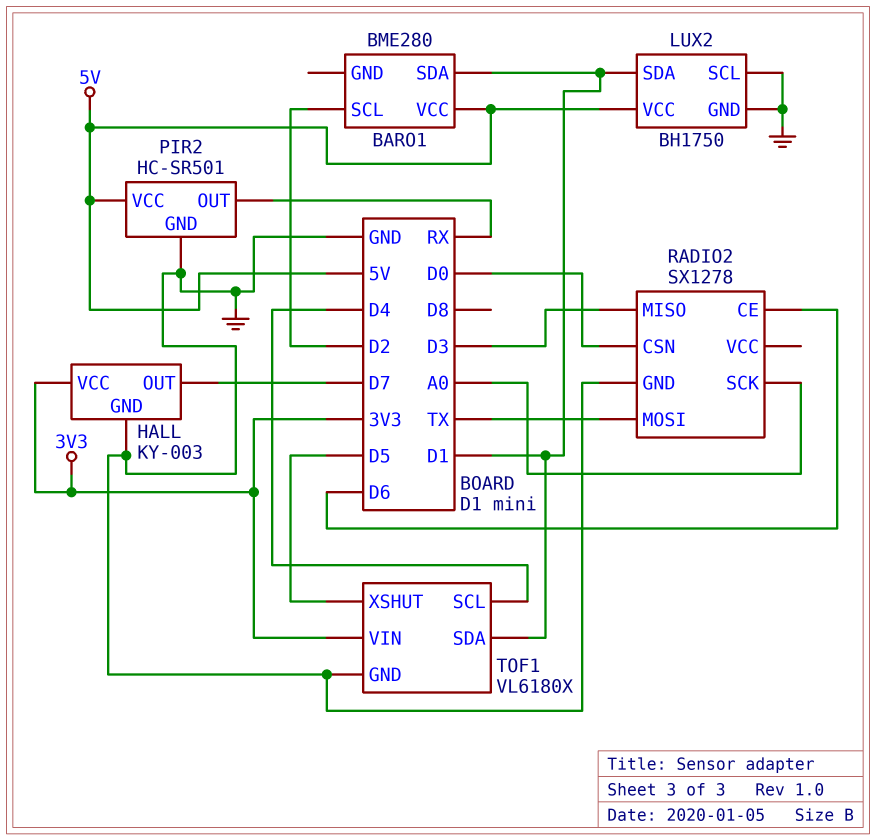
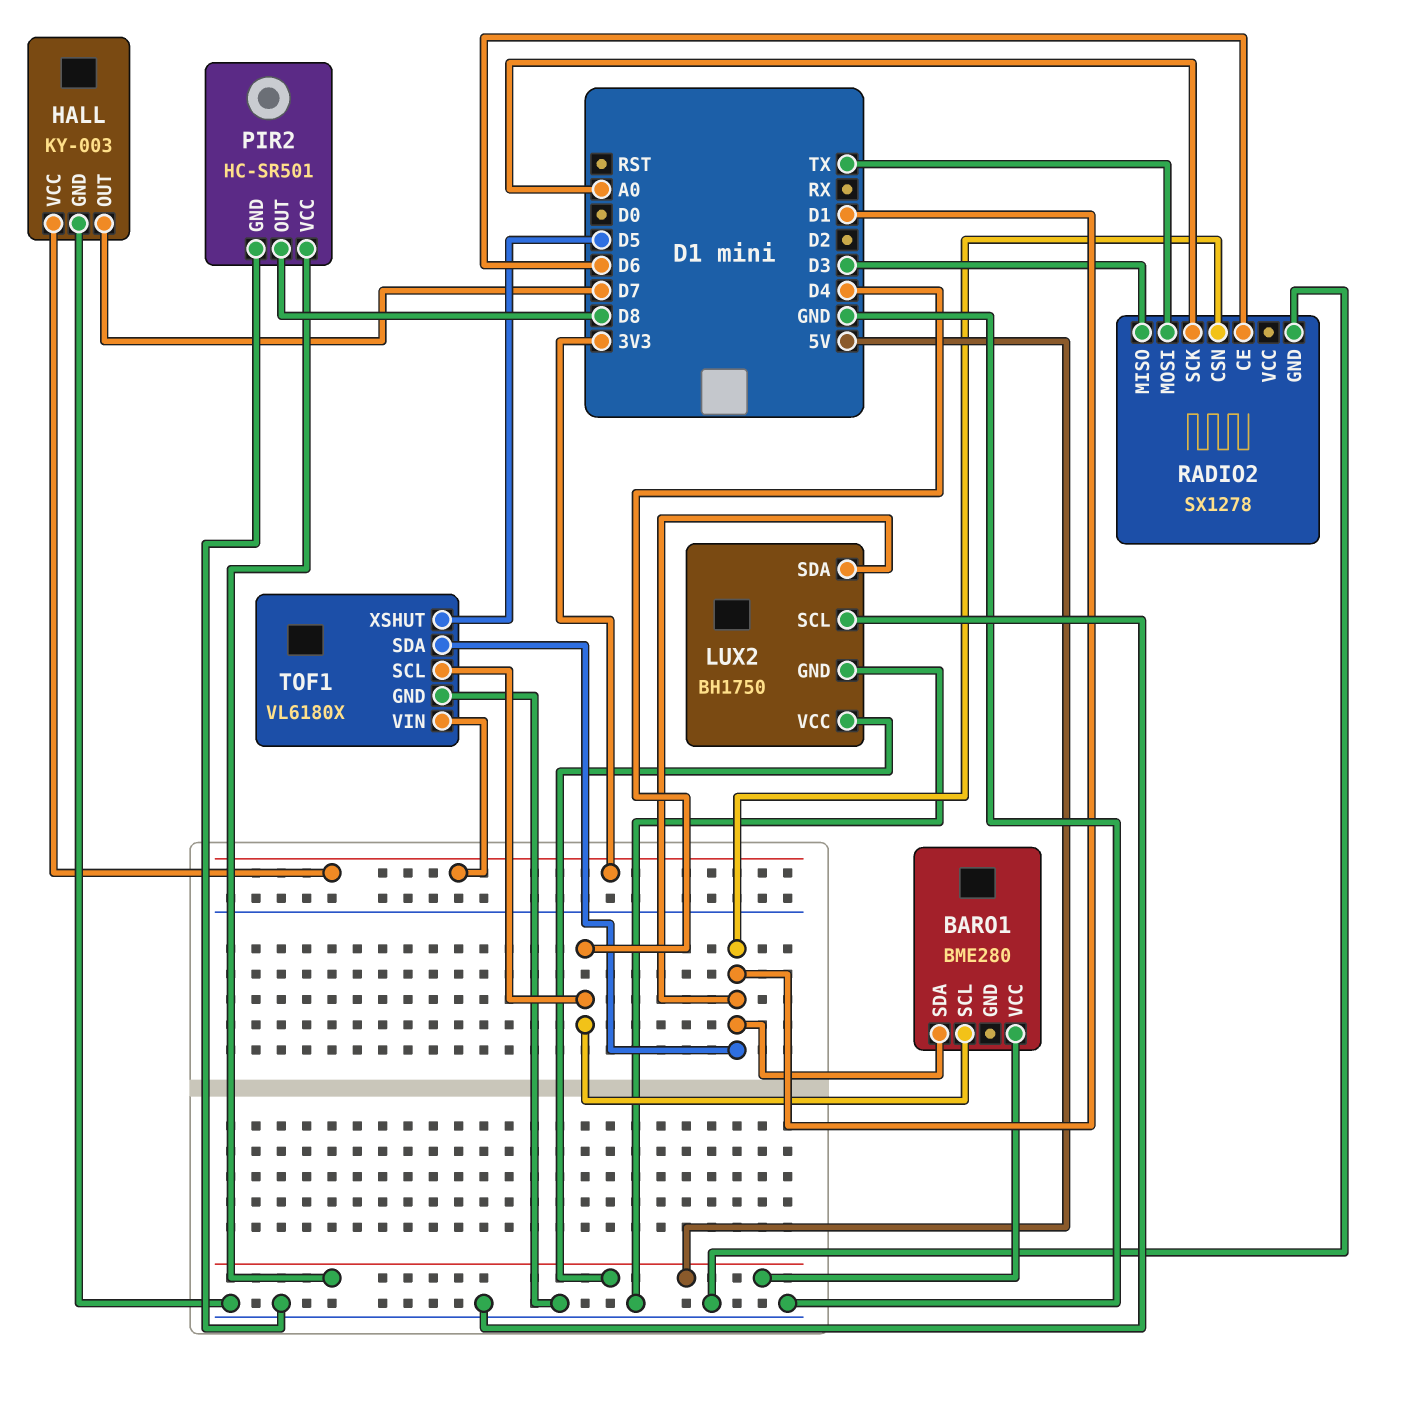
BARO1 pin SCL: D2 -> D4
PIR2 pin OUT: RX -> D8
RADIO2 pin CSN: D0 -> D1

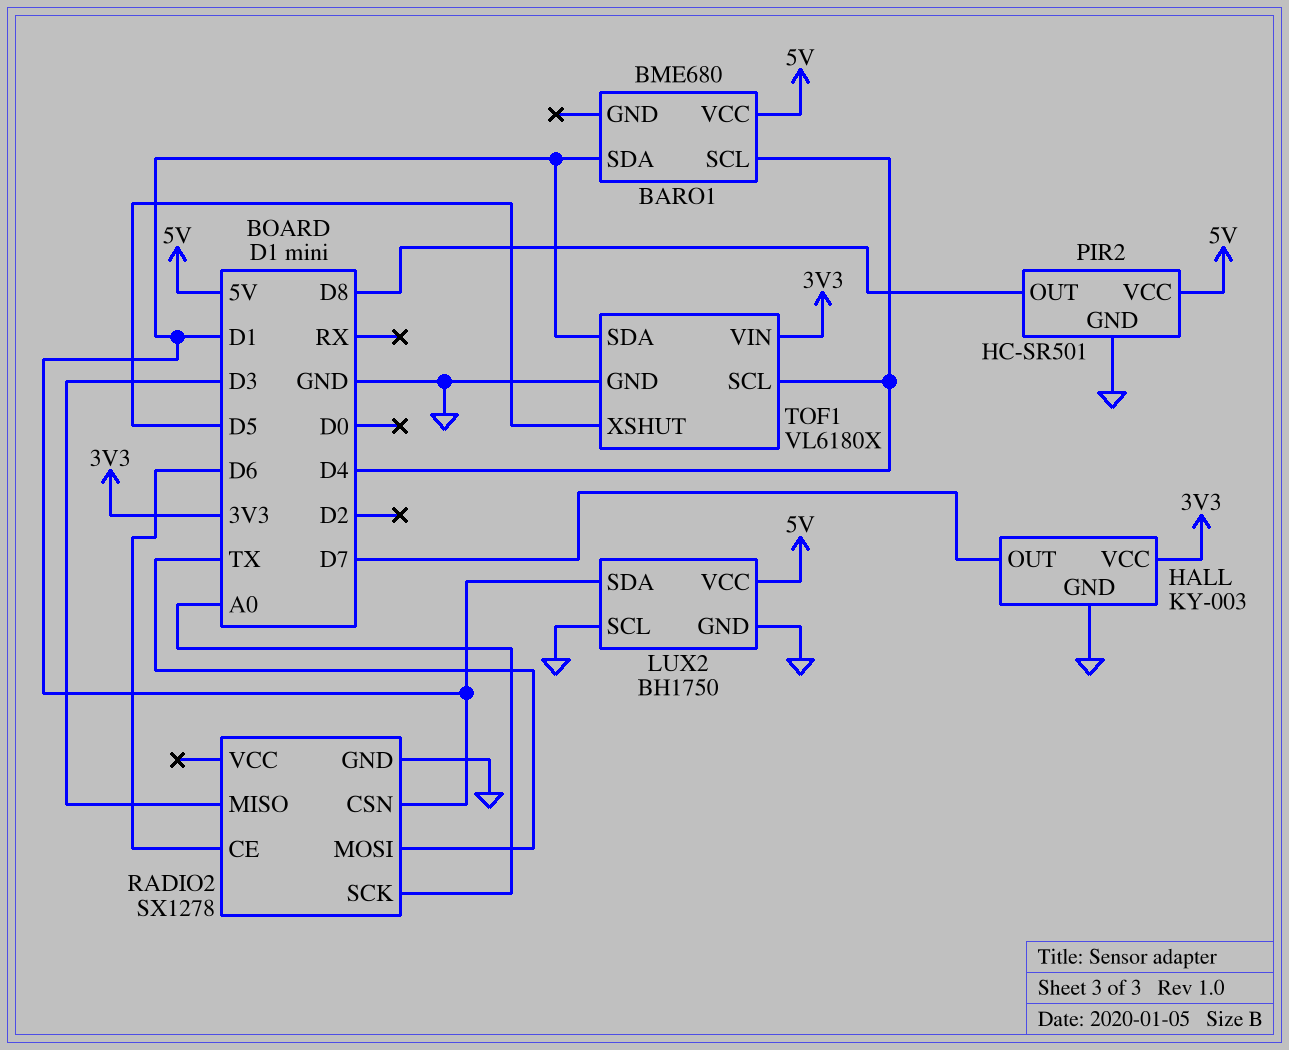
BARO1: BME280 -> BME680

